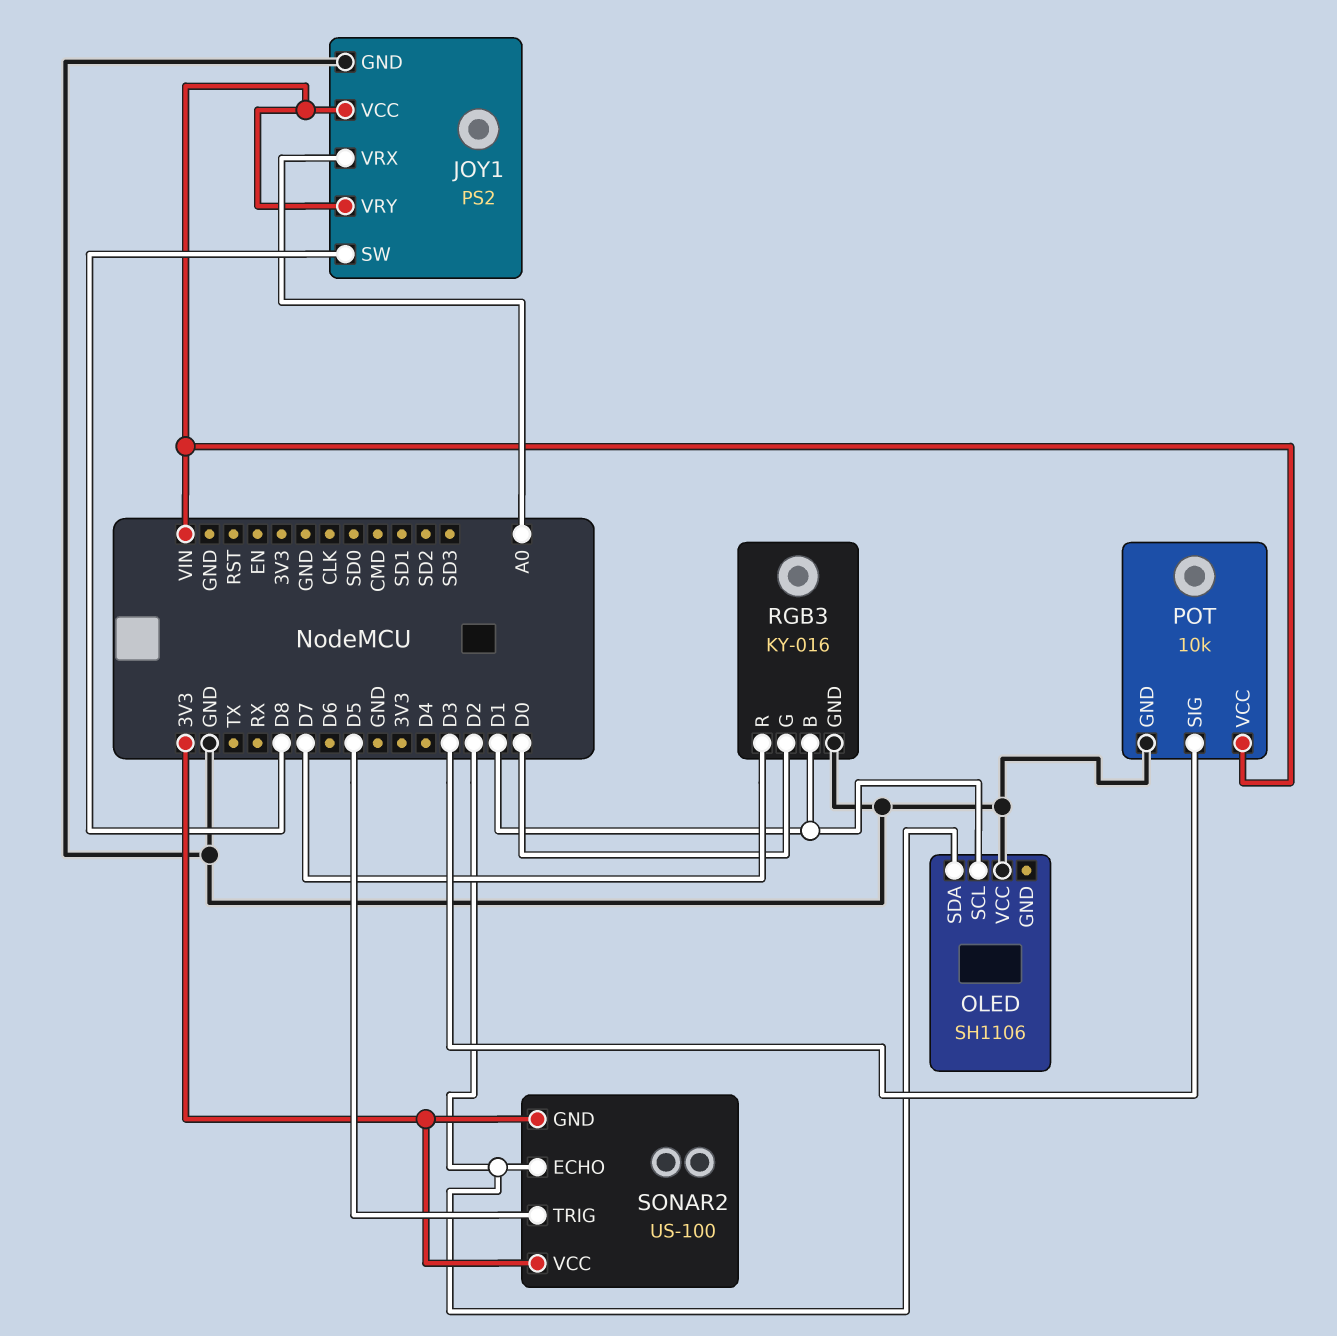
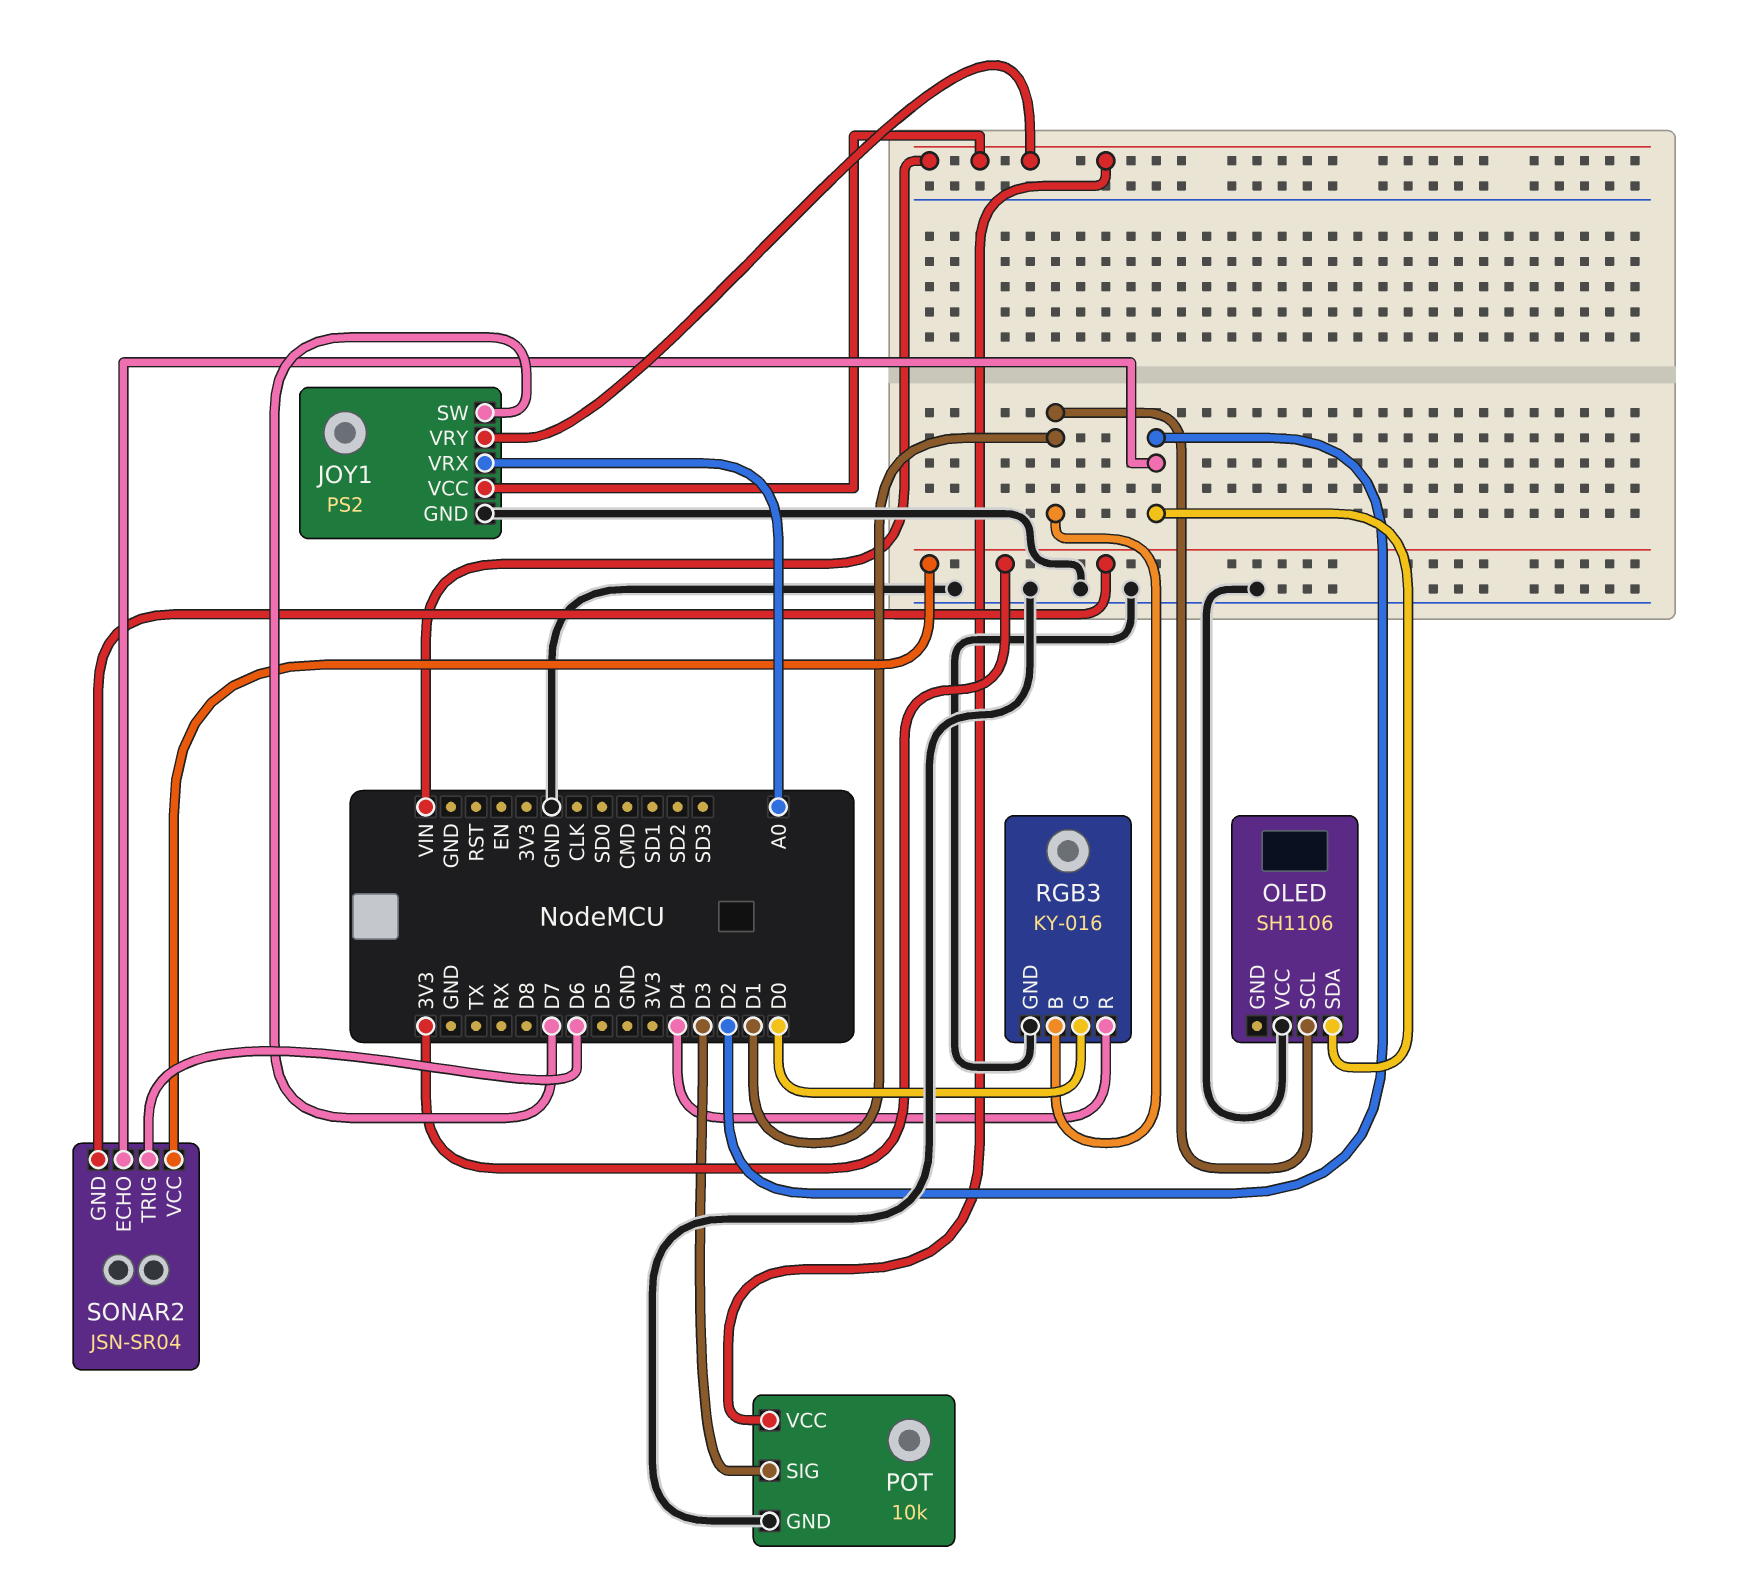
JOY1 pin SW: D8 -> D7
RGB3 pin R: D7 -> D4
SONAR2: US-100 -> JSN-SR04
SONAR2 pin TRIG: D5 -> D6

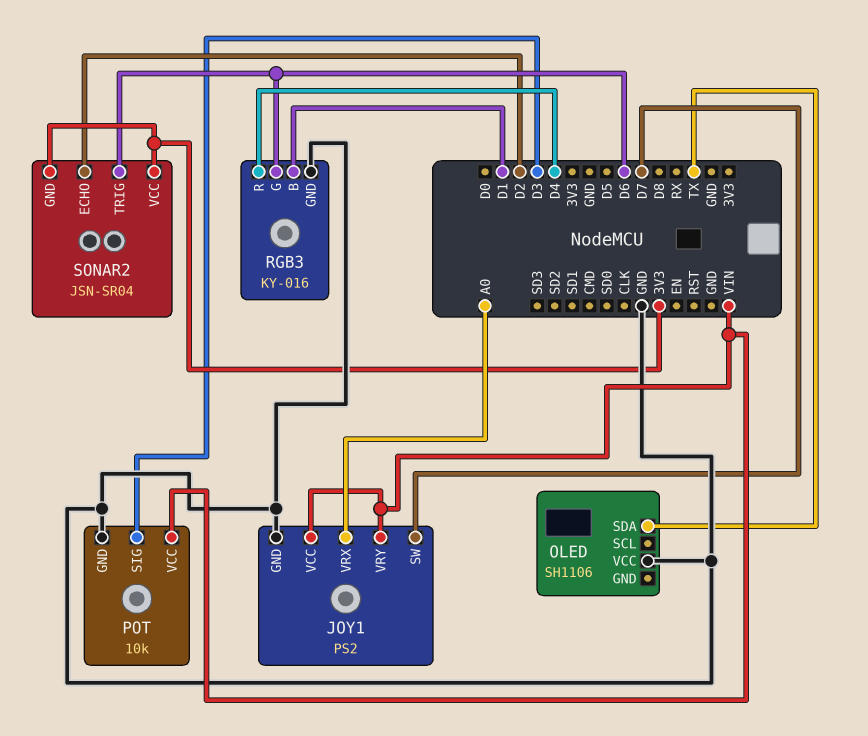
OLED pin SCL: D1 -> none
OLED pin SDA: D2 -> TX
RGB3 pin G: D0 -> D6

